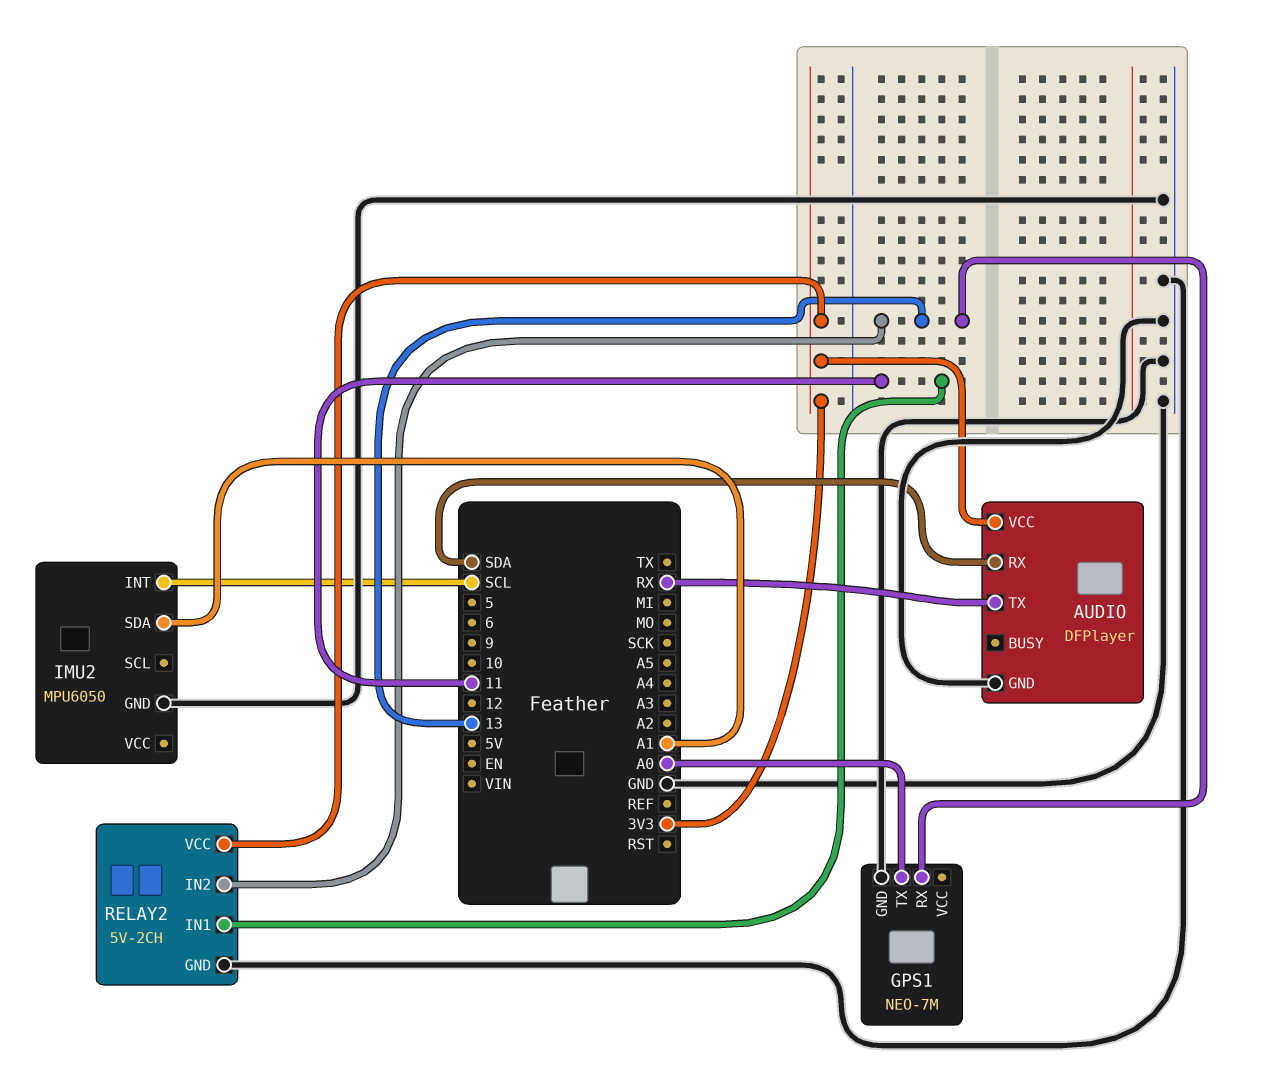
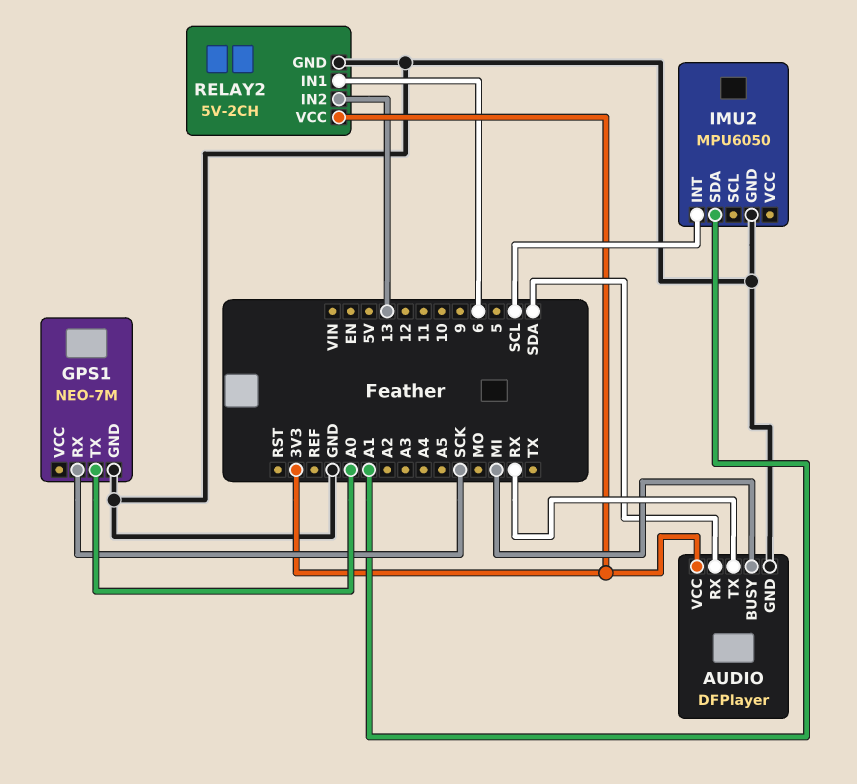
AUDIO pin BUSY: none -> MI
GPS1 pin RX: 13 -> SCK
RELAY2 pin IN1: 11 -> 6

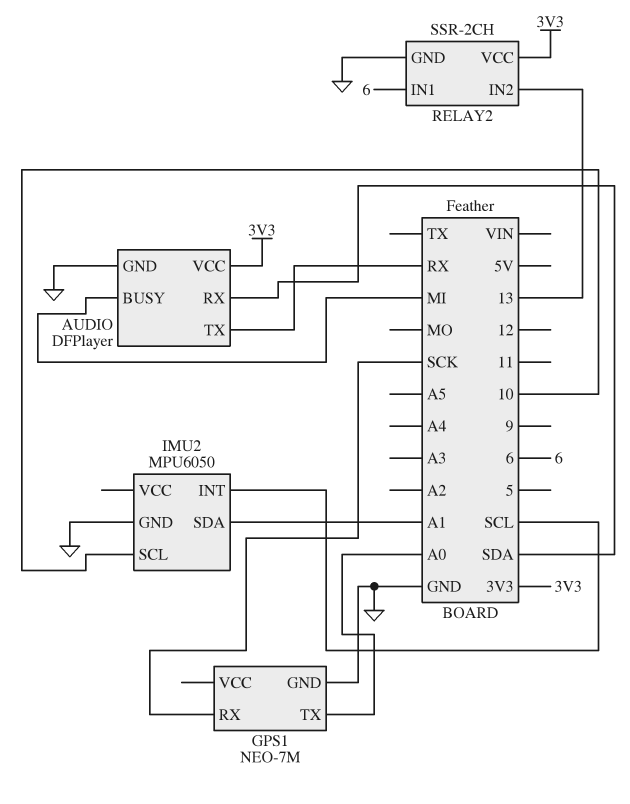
IMU2 pin SCL: none -> 10
RELAY2: 5V-2CH -> SSR-2CH

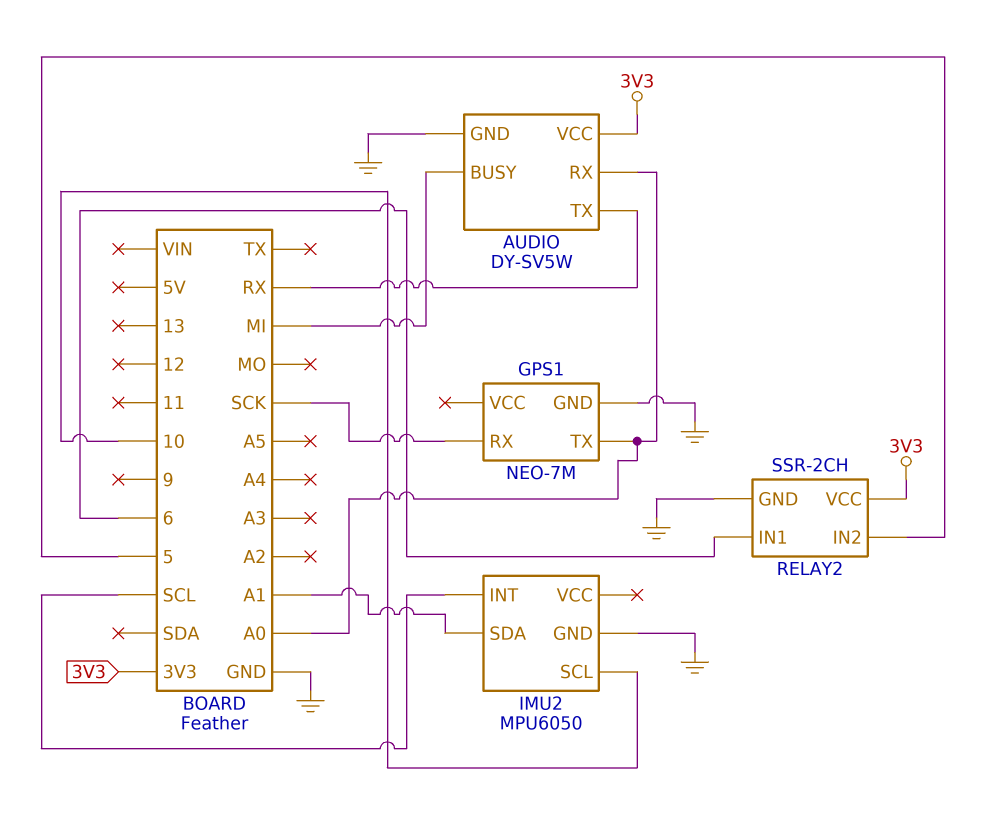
AUDIO: DFPlayer -> DY-SV5W
AUDIO pin RX: SDA -> A0
RELAY2 pin IN2: 13 -> 5

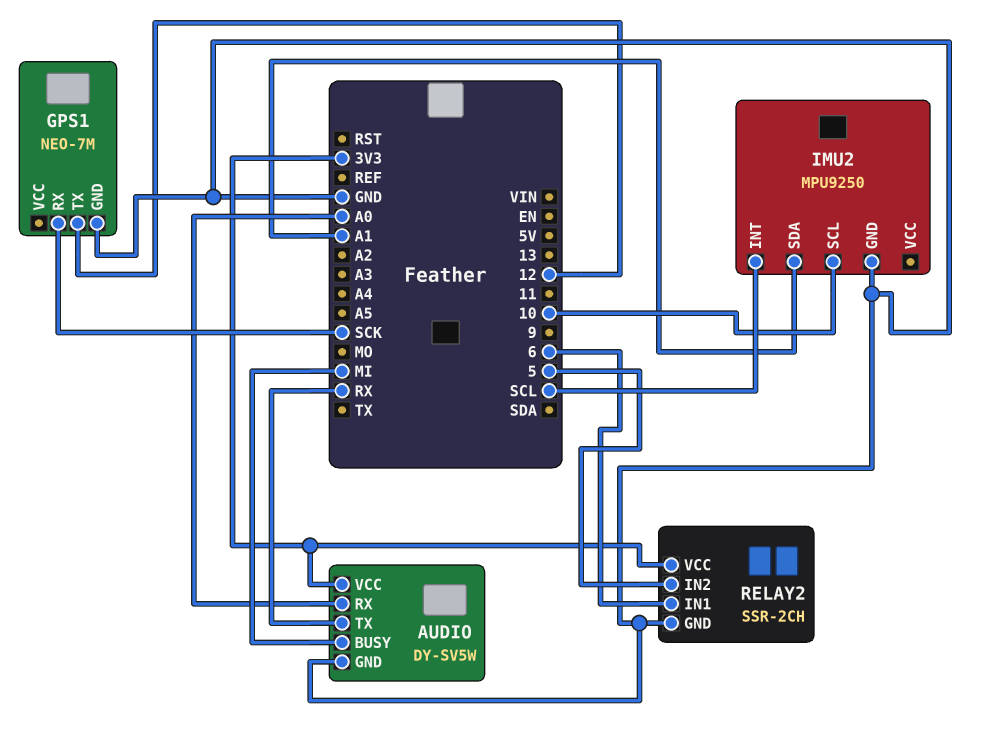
GPS1 pin TX: A0 -> 12
IMU2: MPU6050 -> MPU9250

